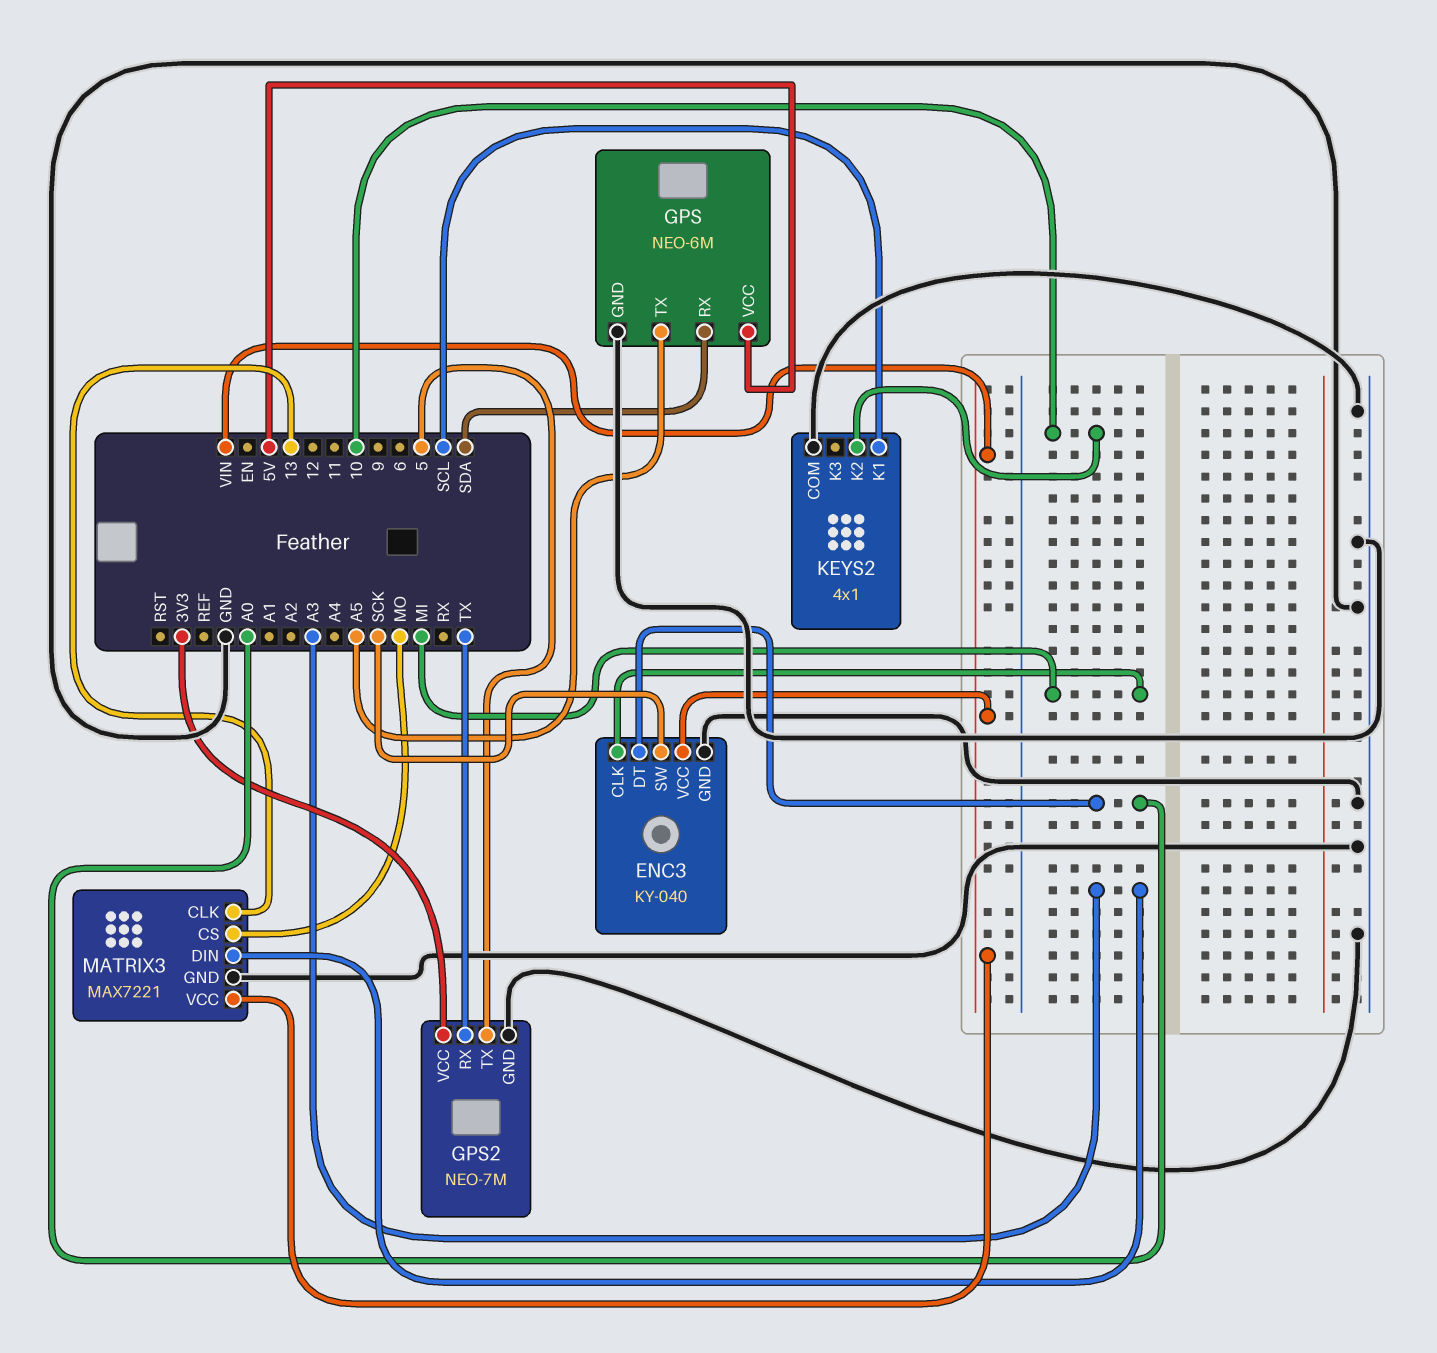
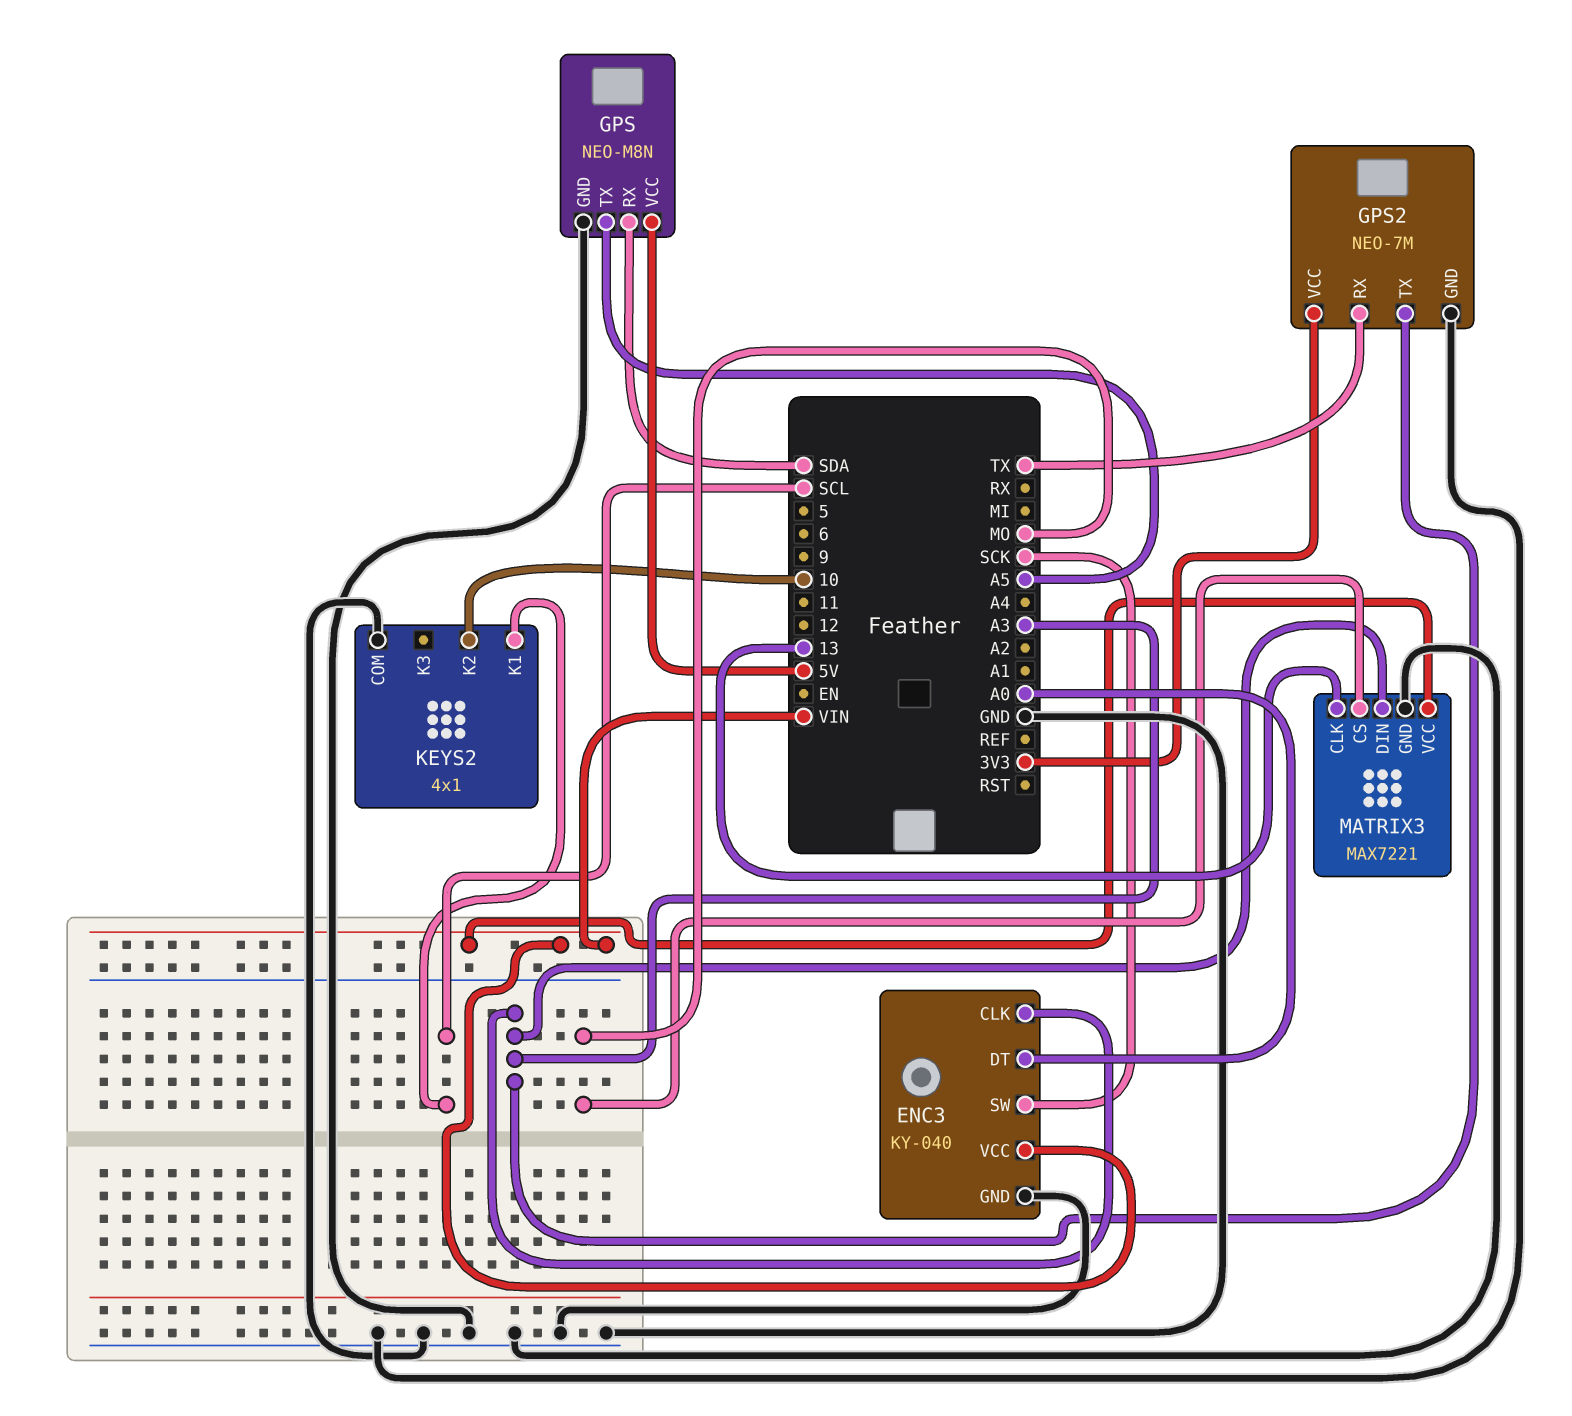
ENC3 pin CLK: MI -> A3
GPS: NEO-6M -> NEO-M8N
GPS2 pin TX: 5 -> A3

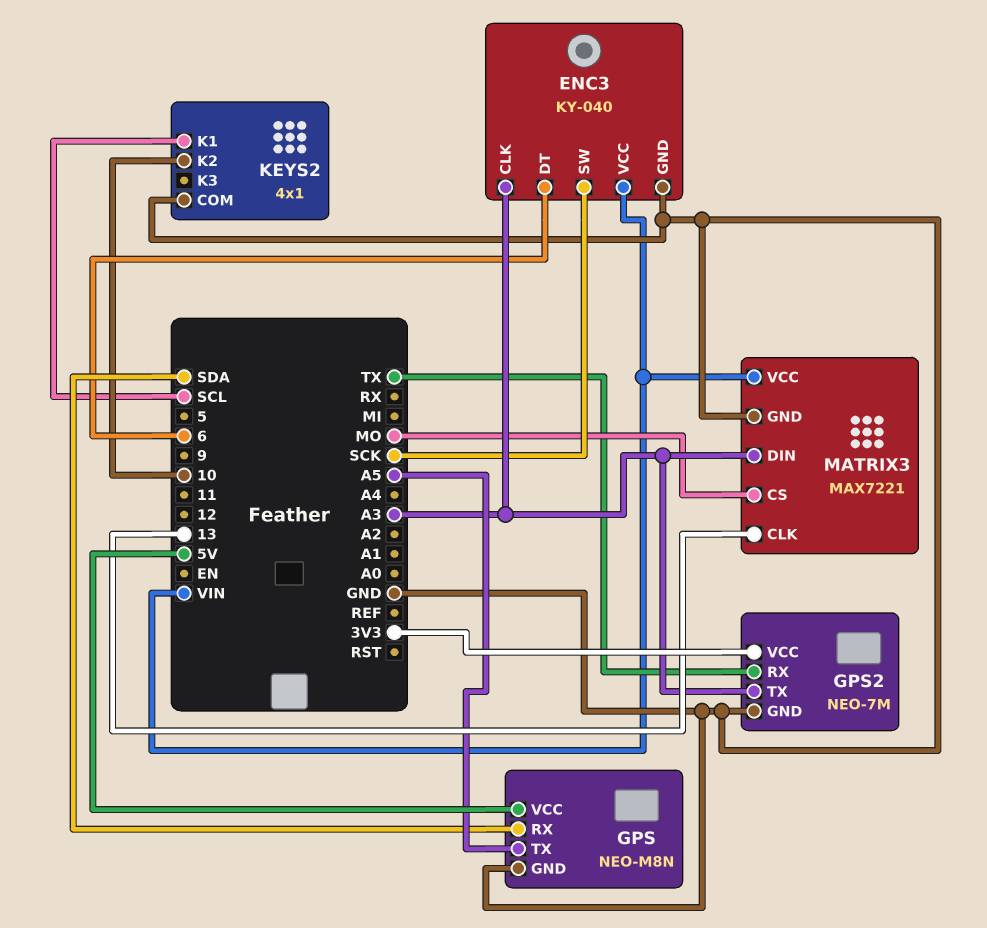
ENC3 pin DT: A0 -> 6

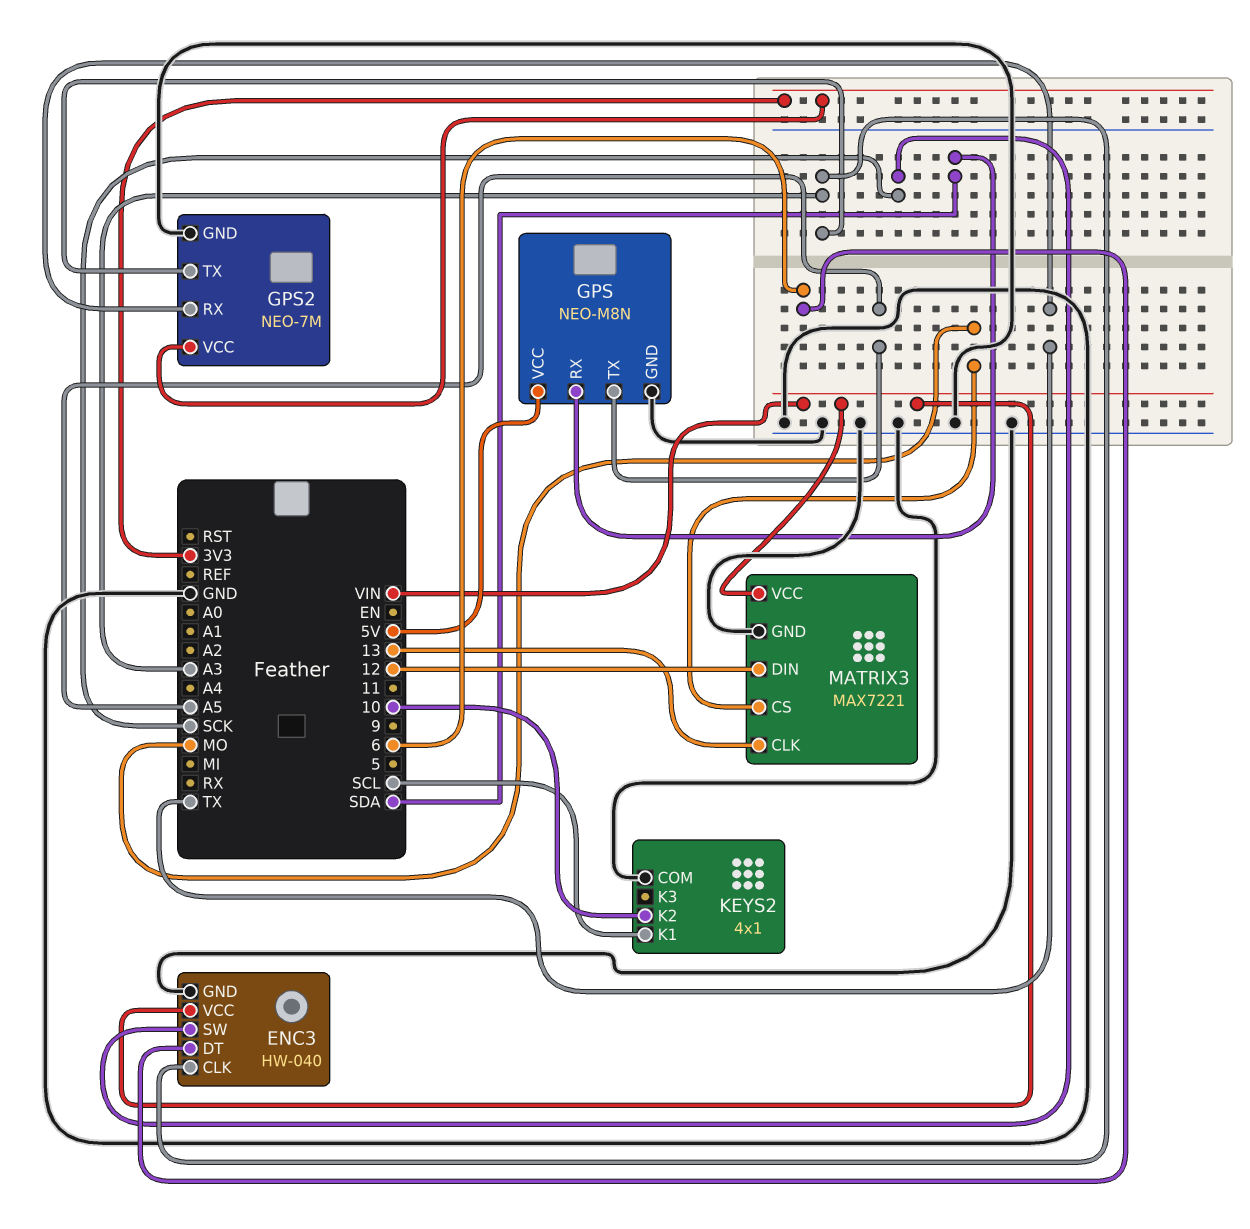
ENC3: KY-040 -> HW-040
MATRIX3 pin DIN: A3 -> 12

